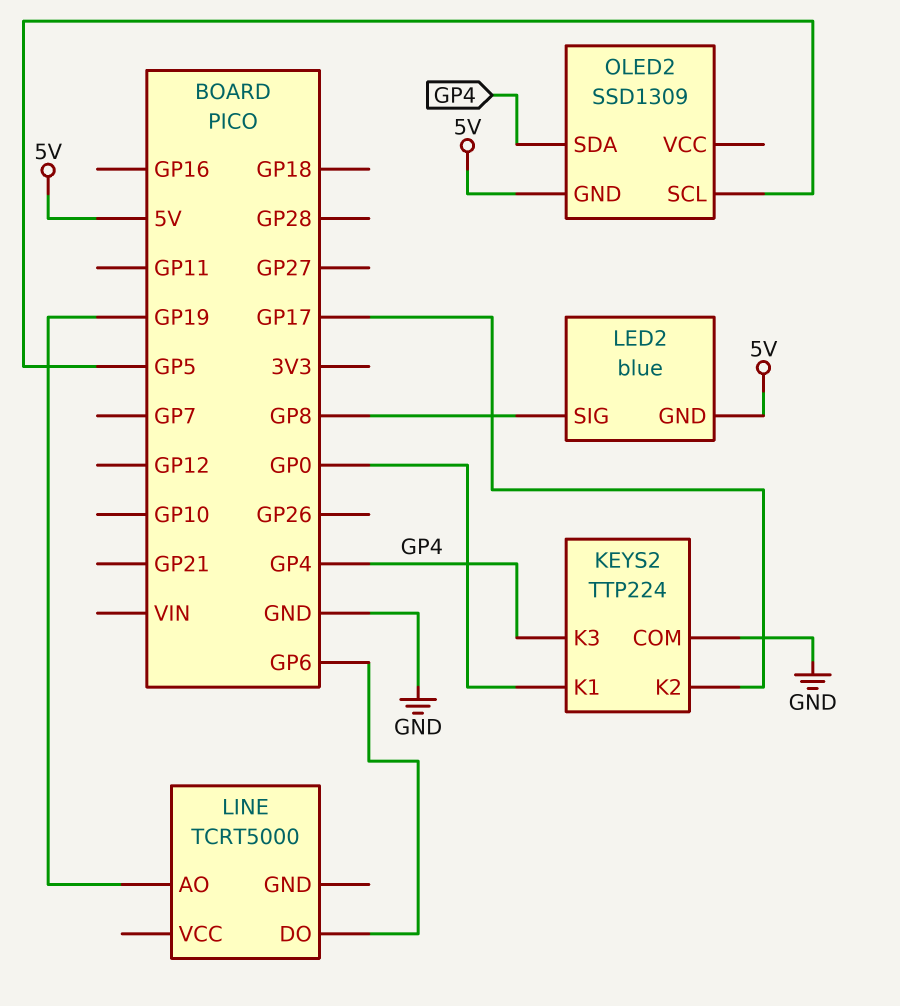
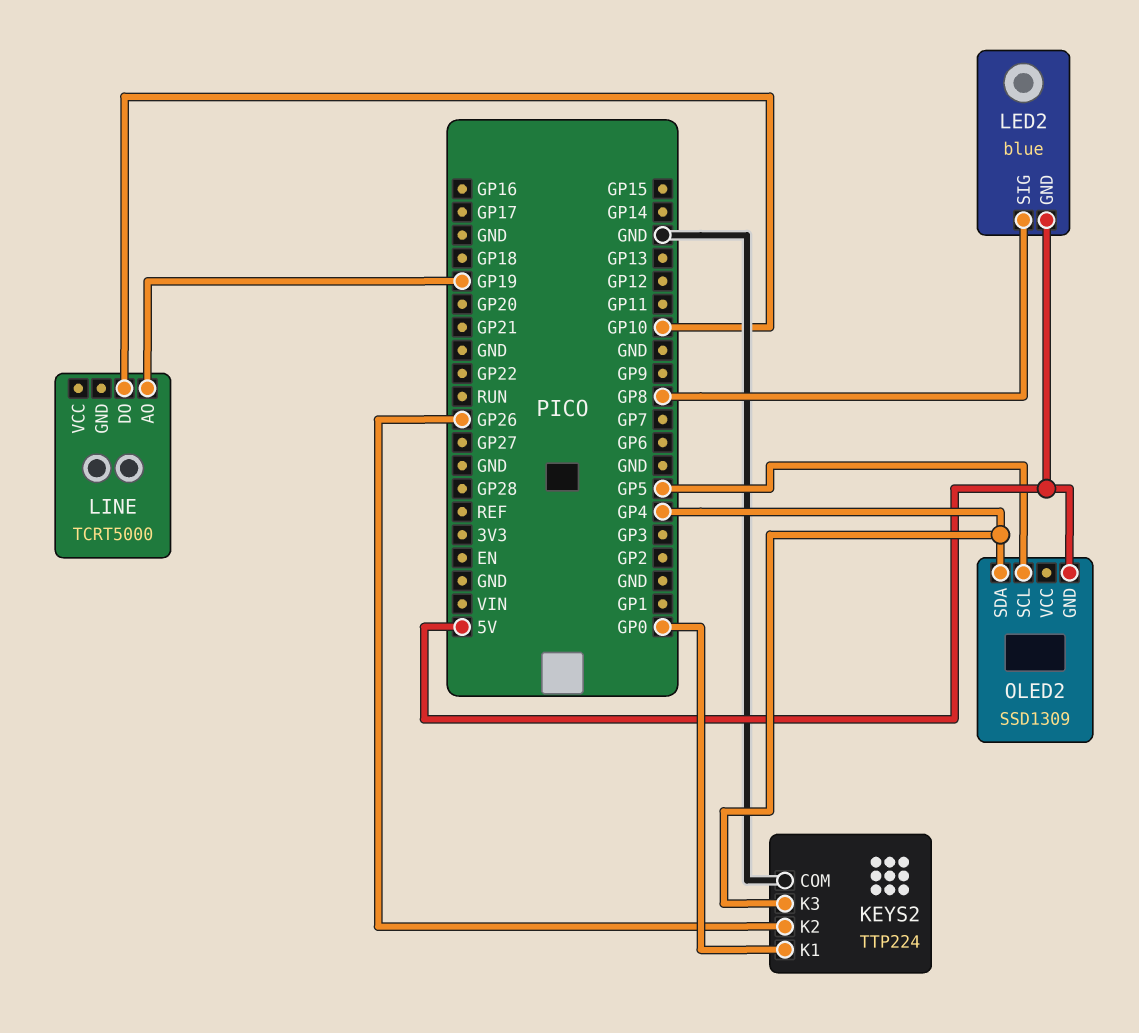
KEYS2 pin K2: GP17 -> GP26
LINE pin DO: GP6 -> GP10

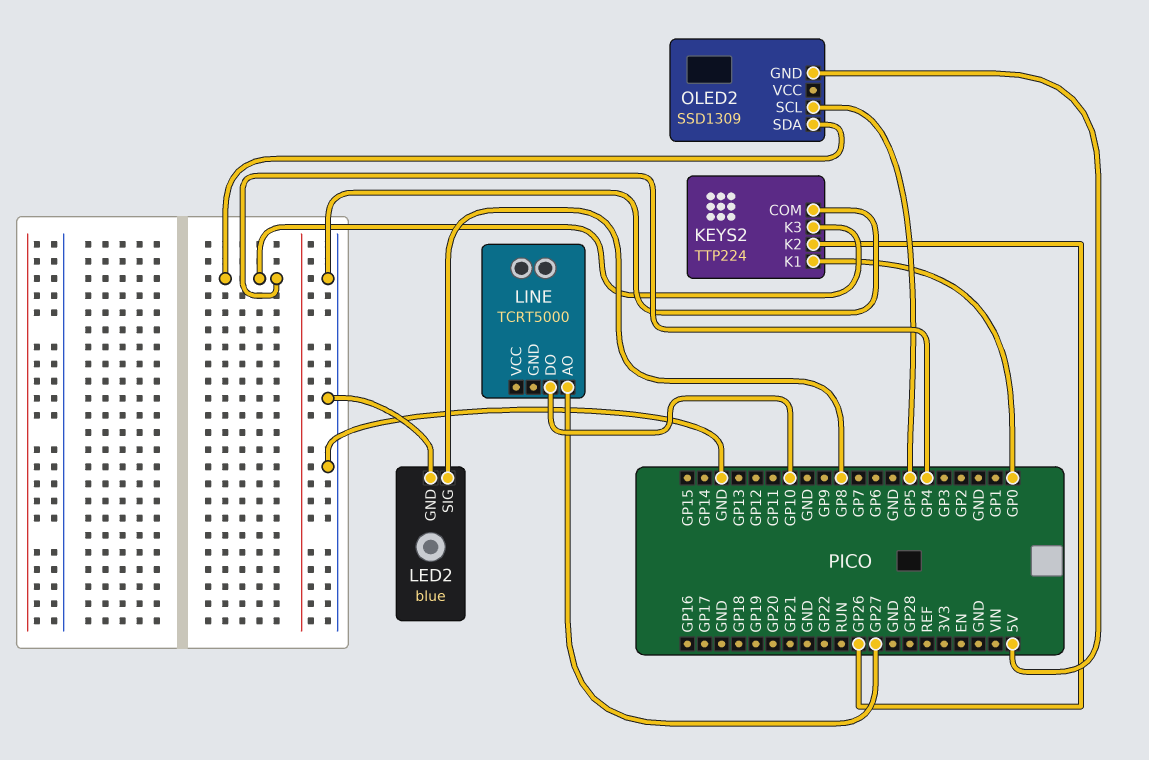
LED2 pin GND: 5V -> GND
LINE pin AO: GP19 -> GP27

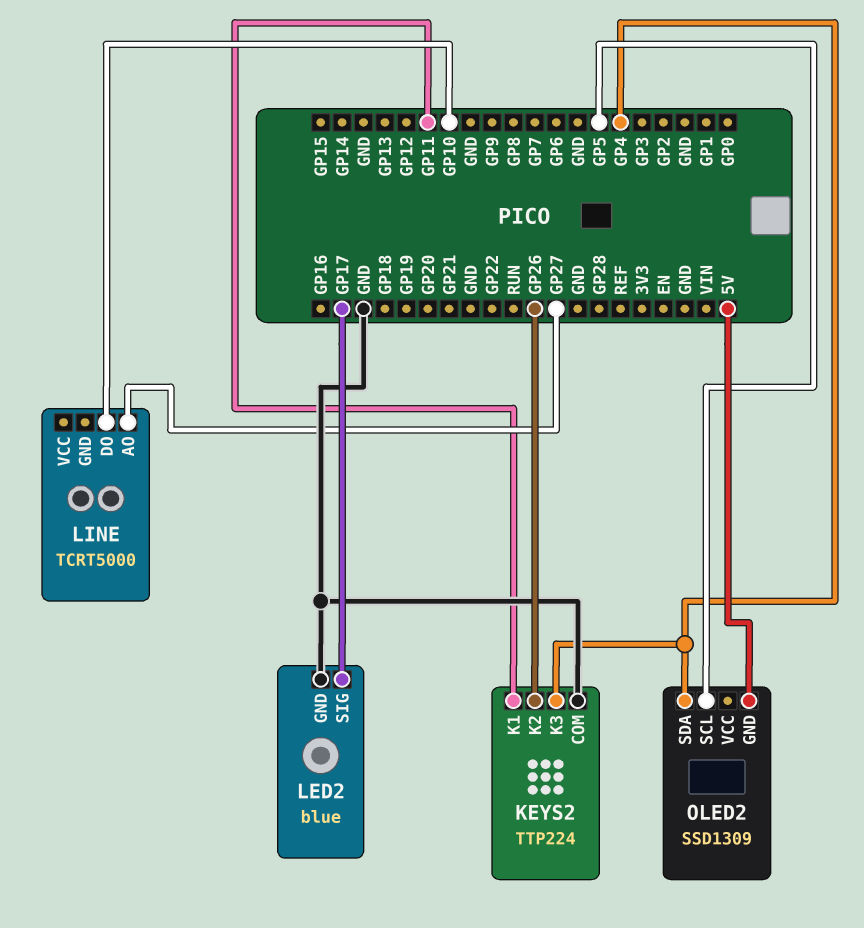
KEYS2 pin K1: GP0 -> GP11
LED2 pin SIG: GP8 -> GP17

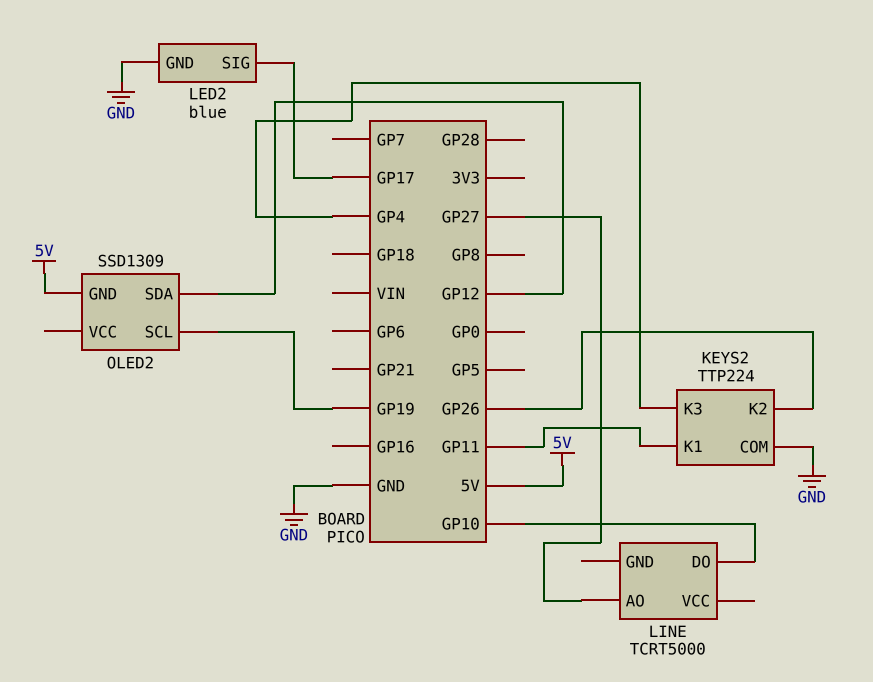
OLED2 pin SCL: GP5 -> GP19
OLED2 pin SDA: GP4 -> GP12

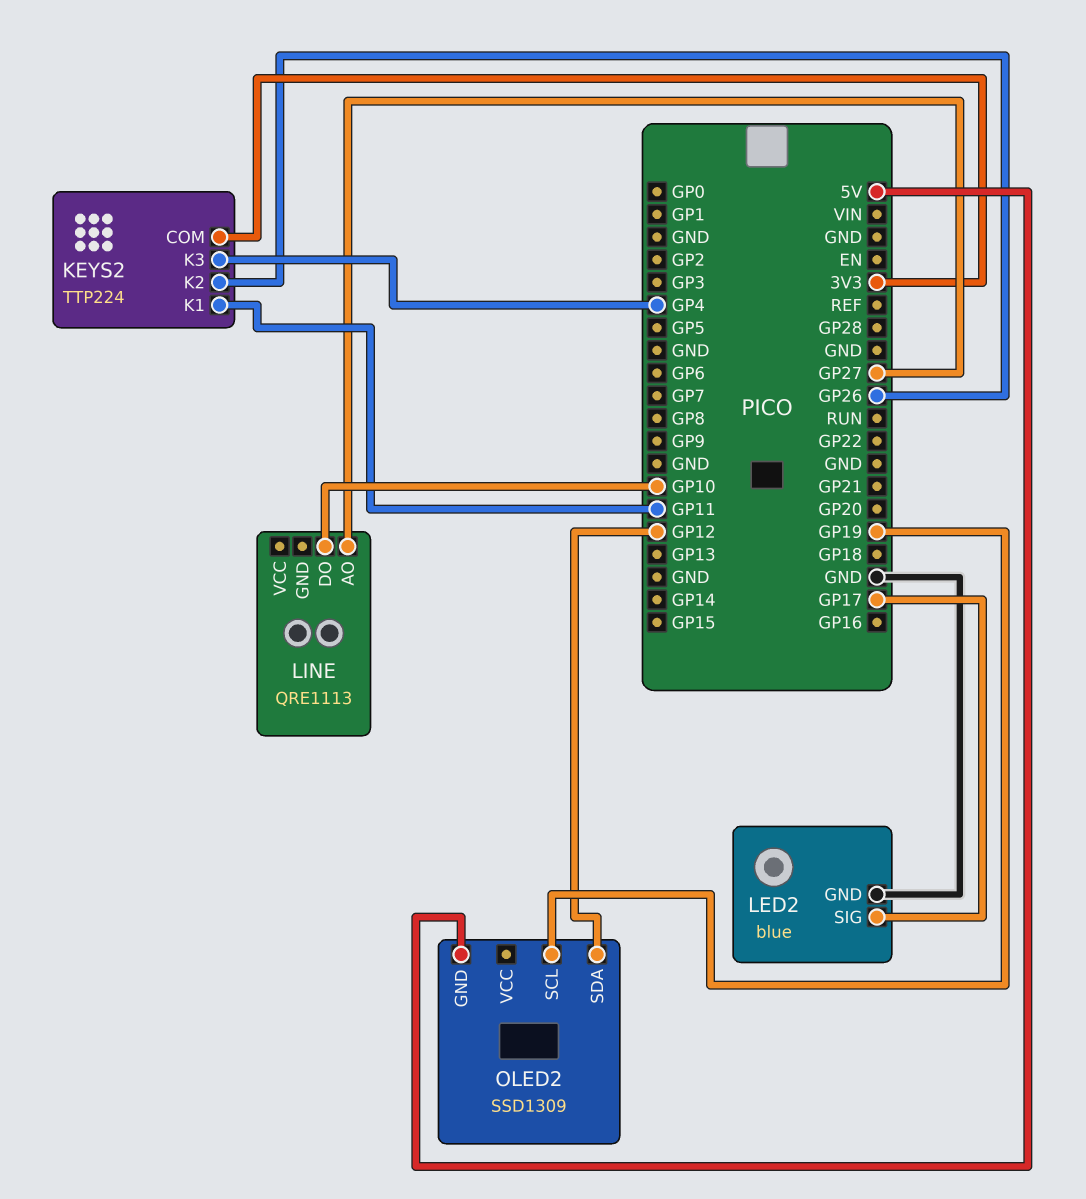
KEYS2 pin COM: GND -> 3V3
LINE: TCRT5000 -> QRE1113

